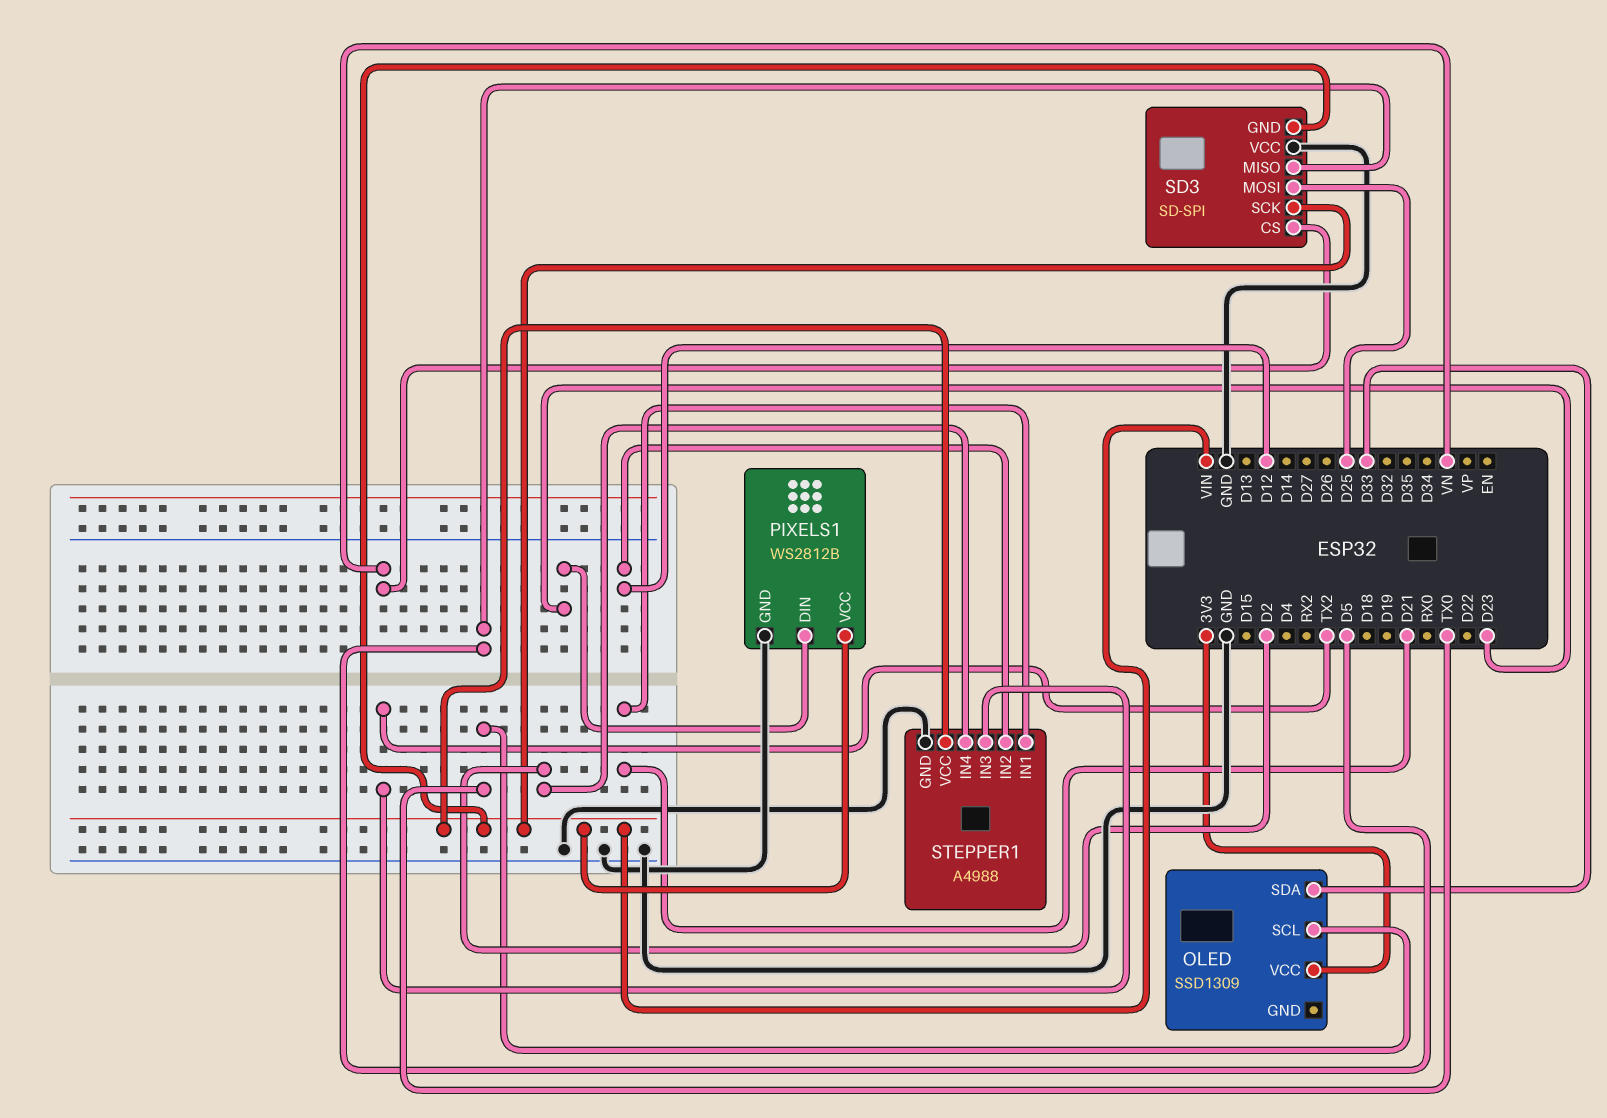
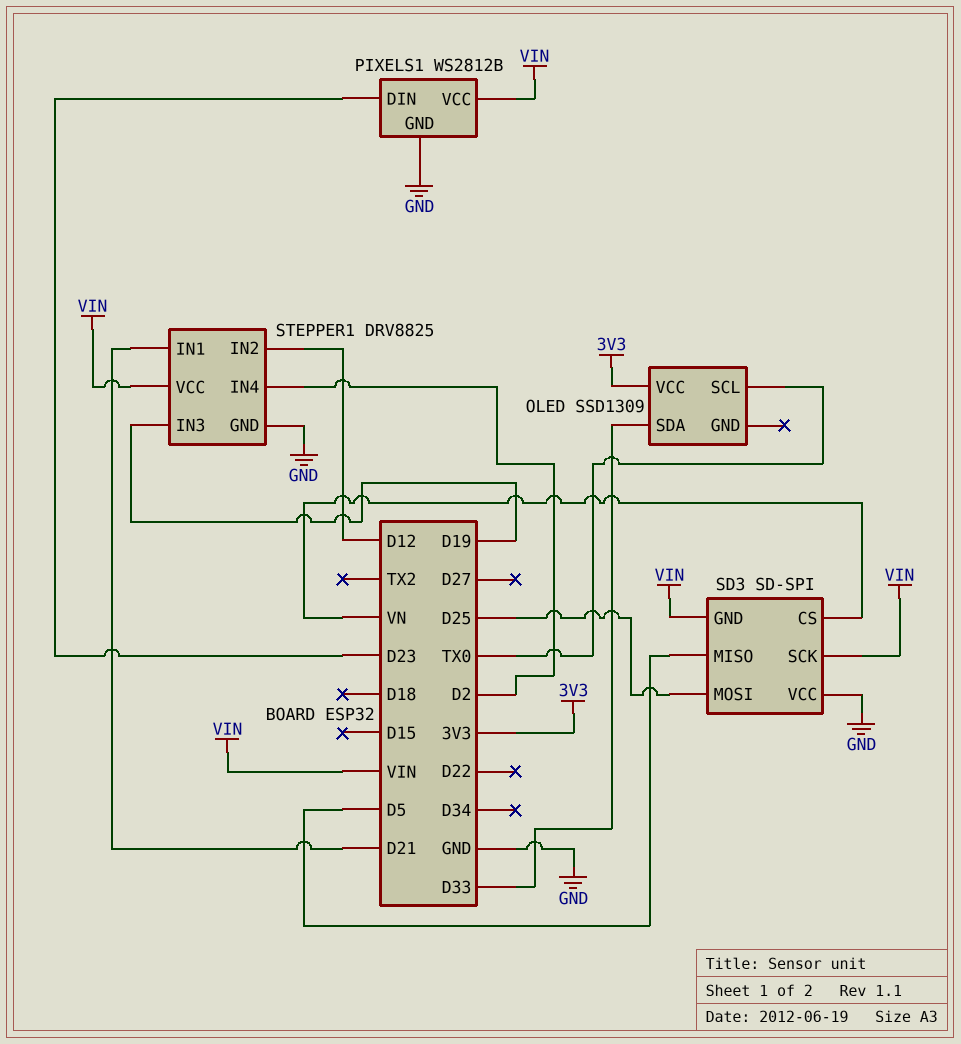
STEPPER1: A4988 -> DRV8825
STEPPER1 pin IN3: TX2 -> D19

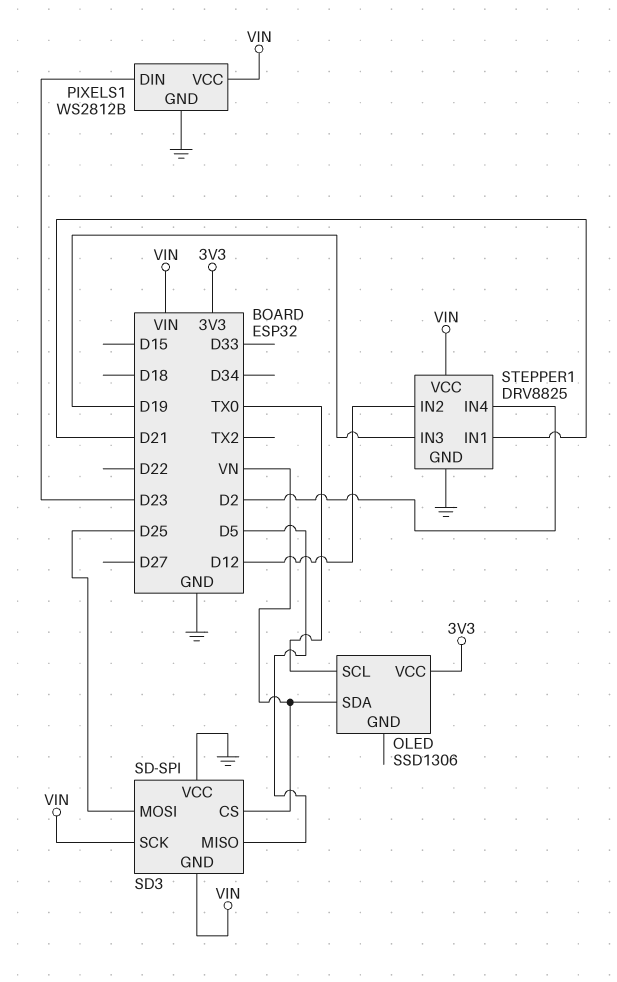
OLED: SSD1309 -> SSD1306
OLED pin SDA: D33 -> VN

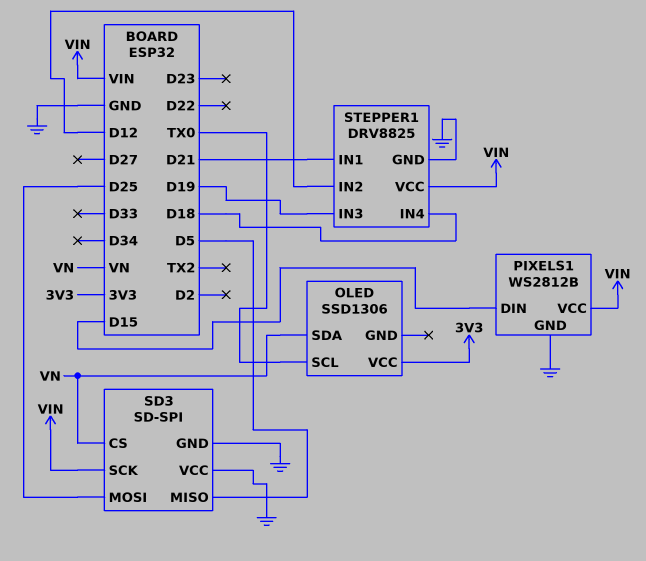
PIXELS1 pin DIN: D23 -> D15
SD3 pin GND: VIN -> GND
STEPPER1 pin IN4: D2 -> D18

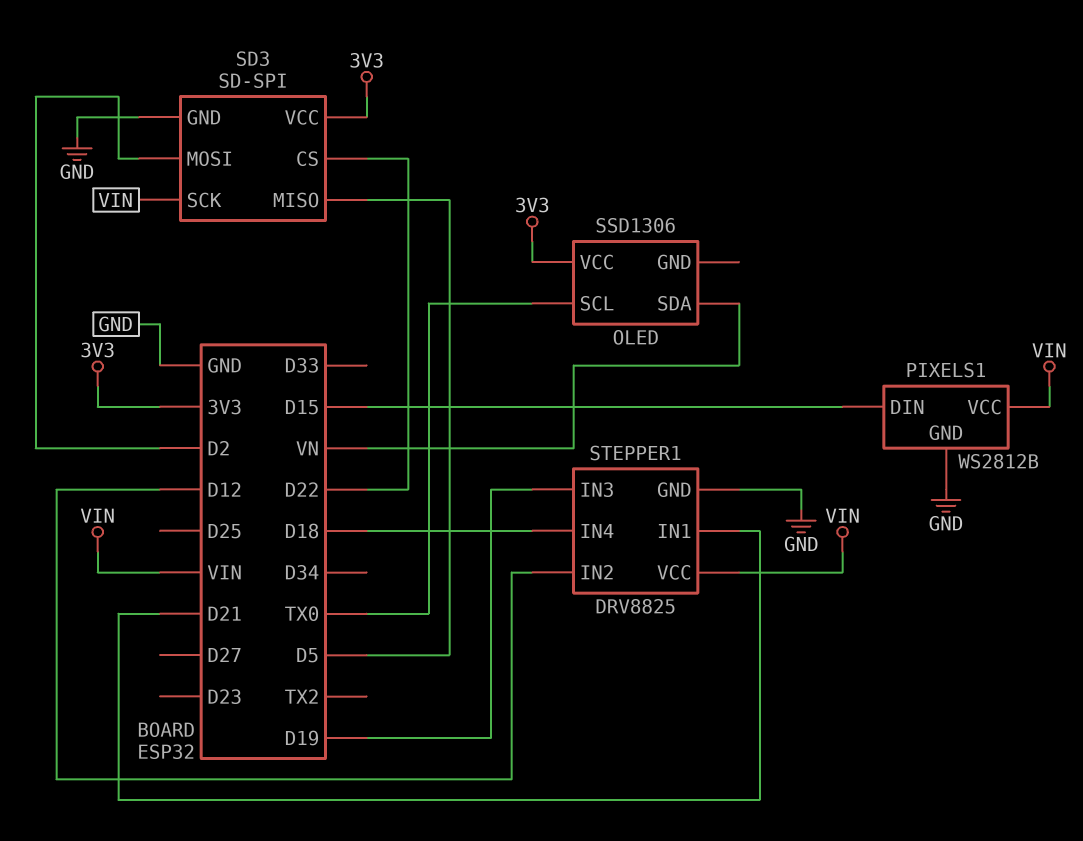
SD3 pin CS: VN -> D22
SD3 pin MOSI: D25 -> D2
SD3 pin VCC: GND -> 3V3

